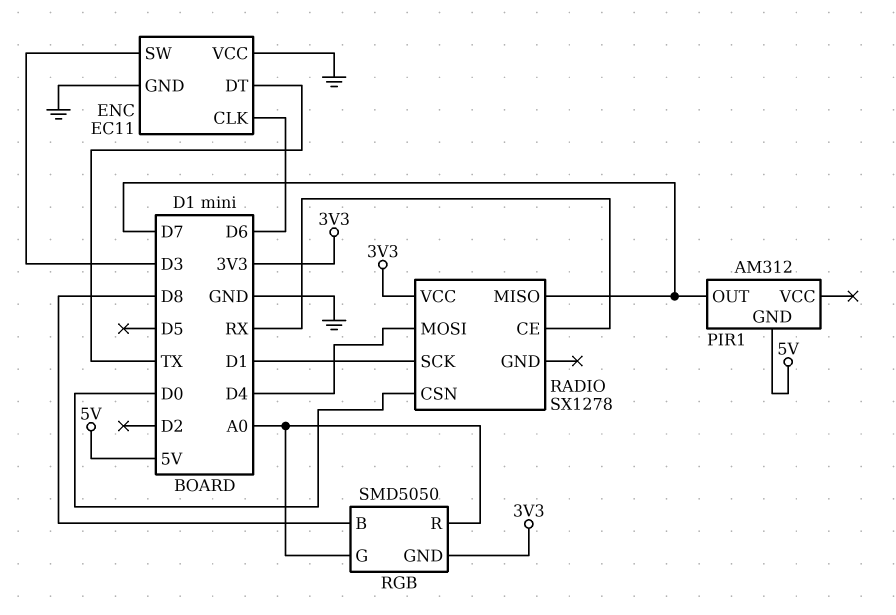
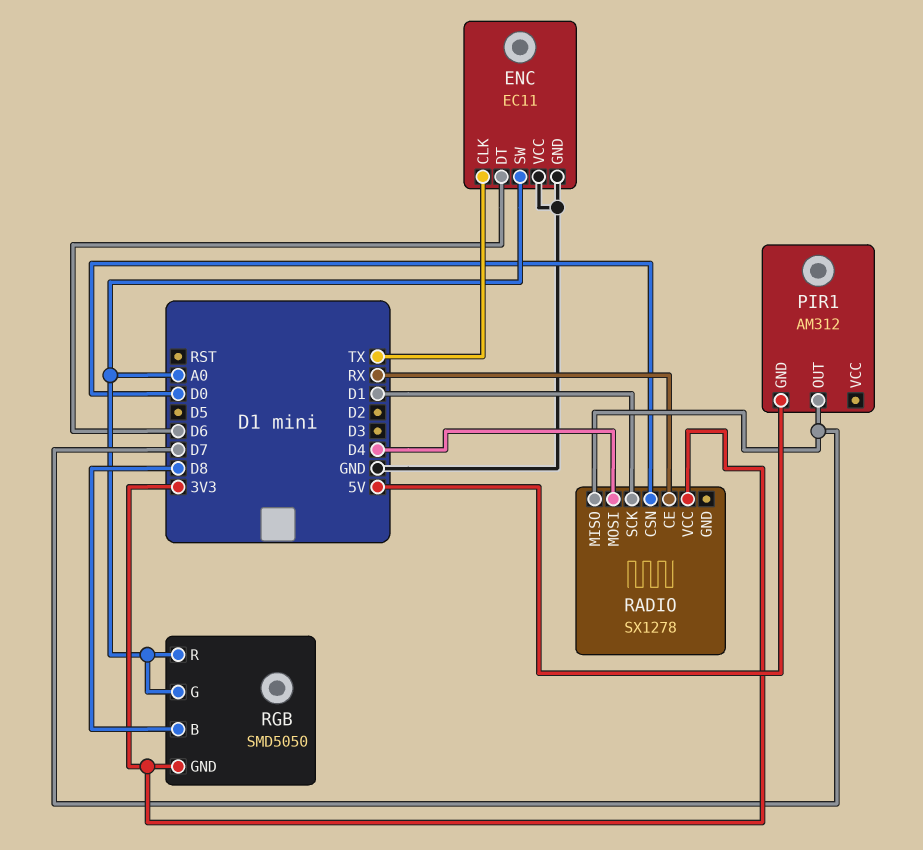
ENC pin CLK: D6 -> TX
ENC pin DT: TX -> D6
ENC pin SW: D3 -> A0

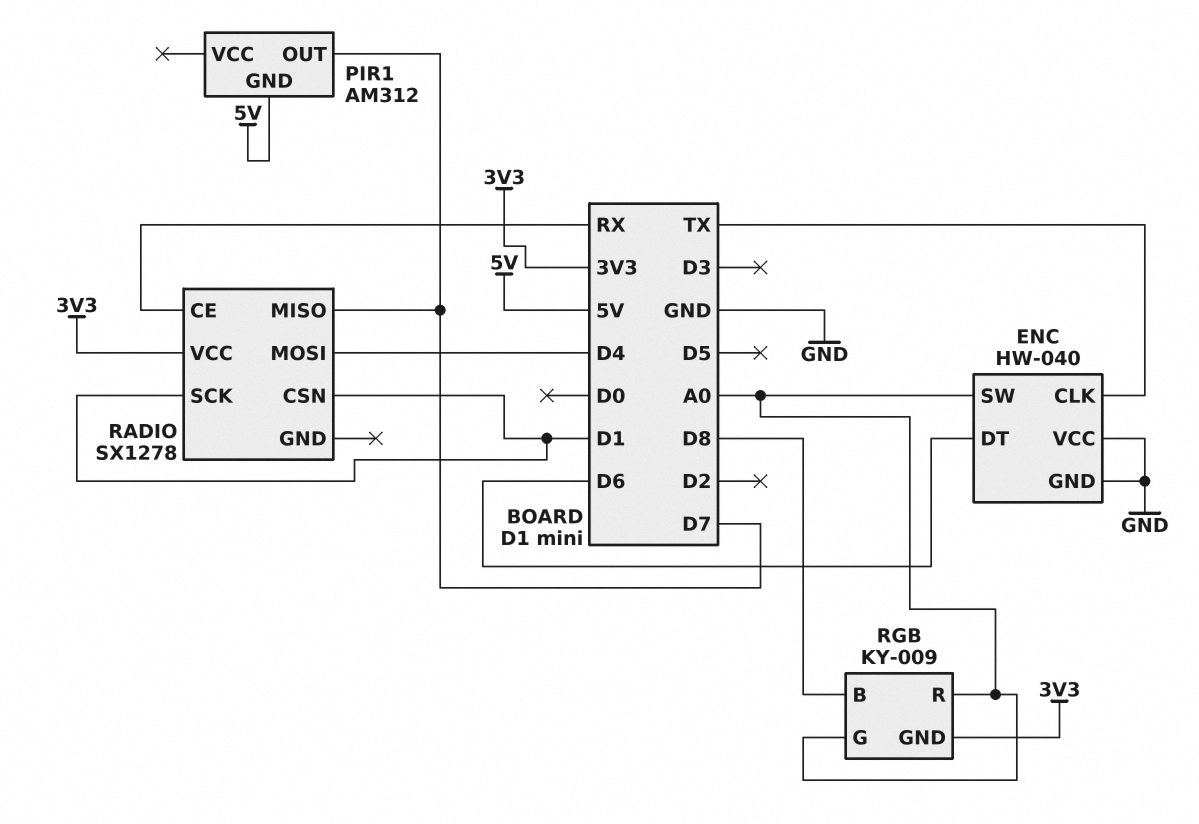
ENC: EC11 -> HW-040
RADIO pin CSN: D0 -> D1
RGB: SMD5050 -> KY-009

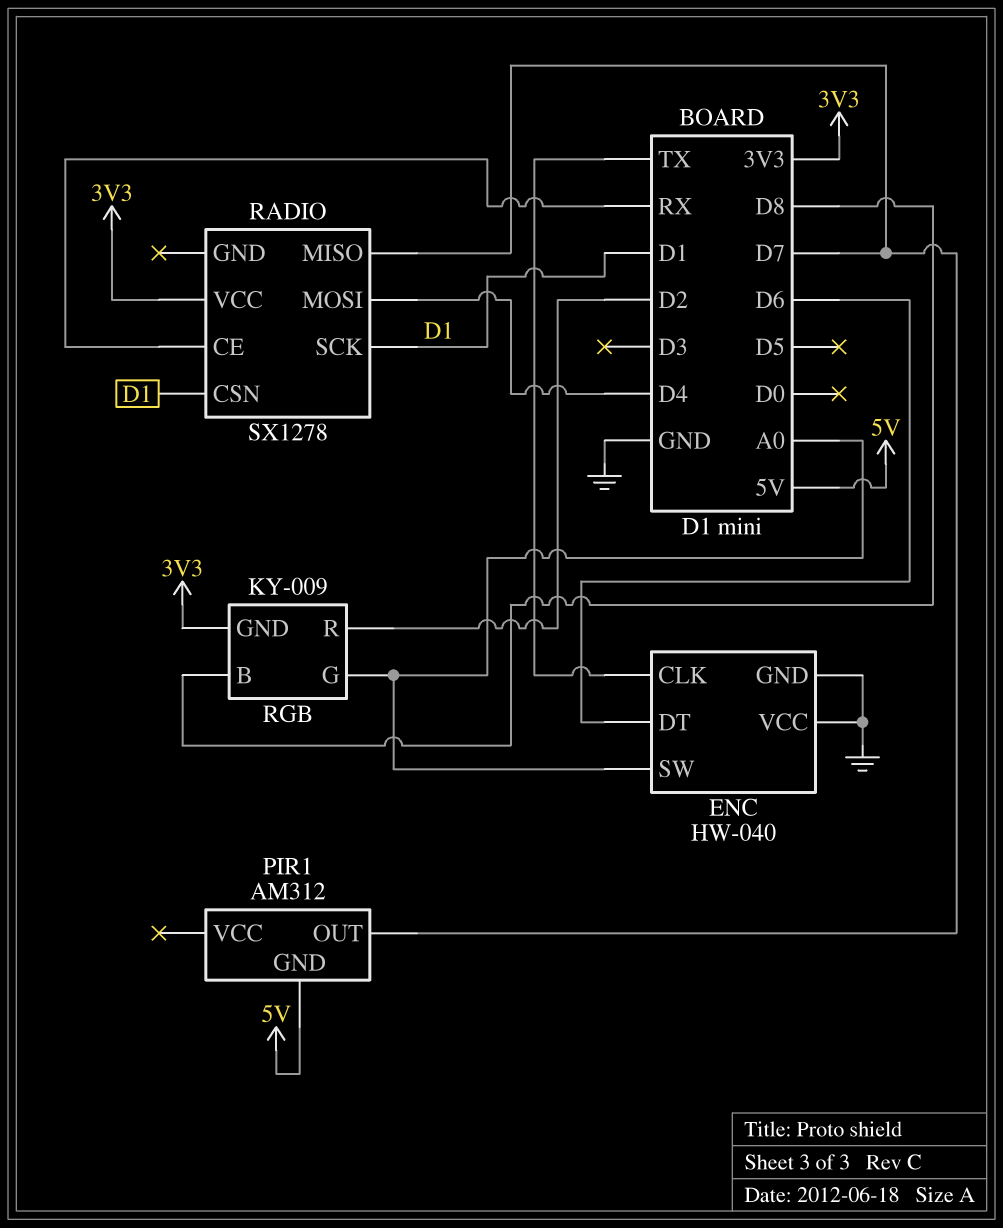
RGB pin R: A0 -> D2

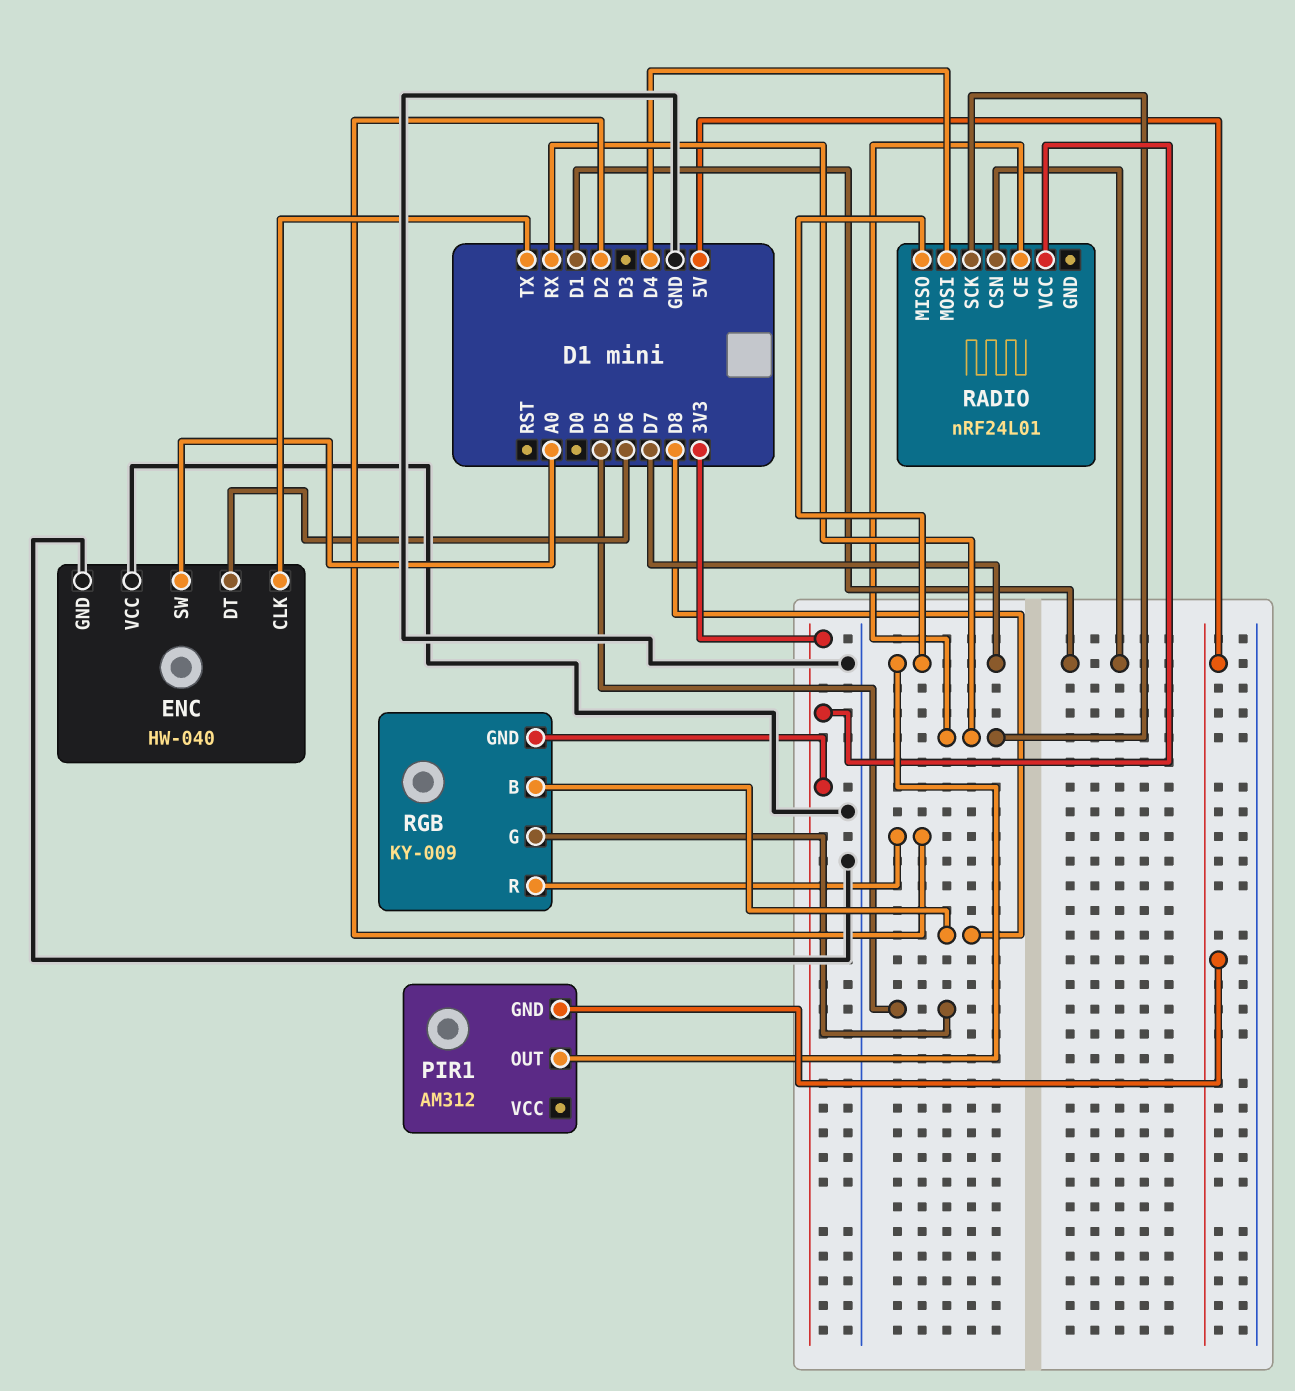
RADIO: SX1278 -> nRF24L01
RADIO pin SCK: D1 -> RX
RGB pin G: A0 -> D5

